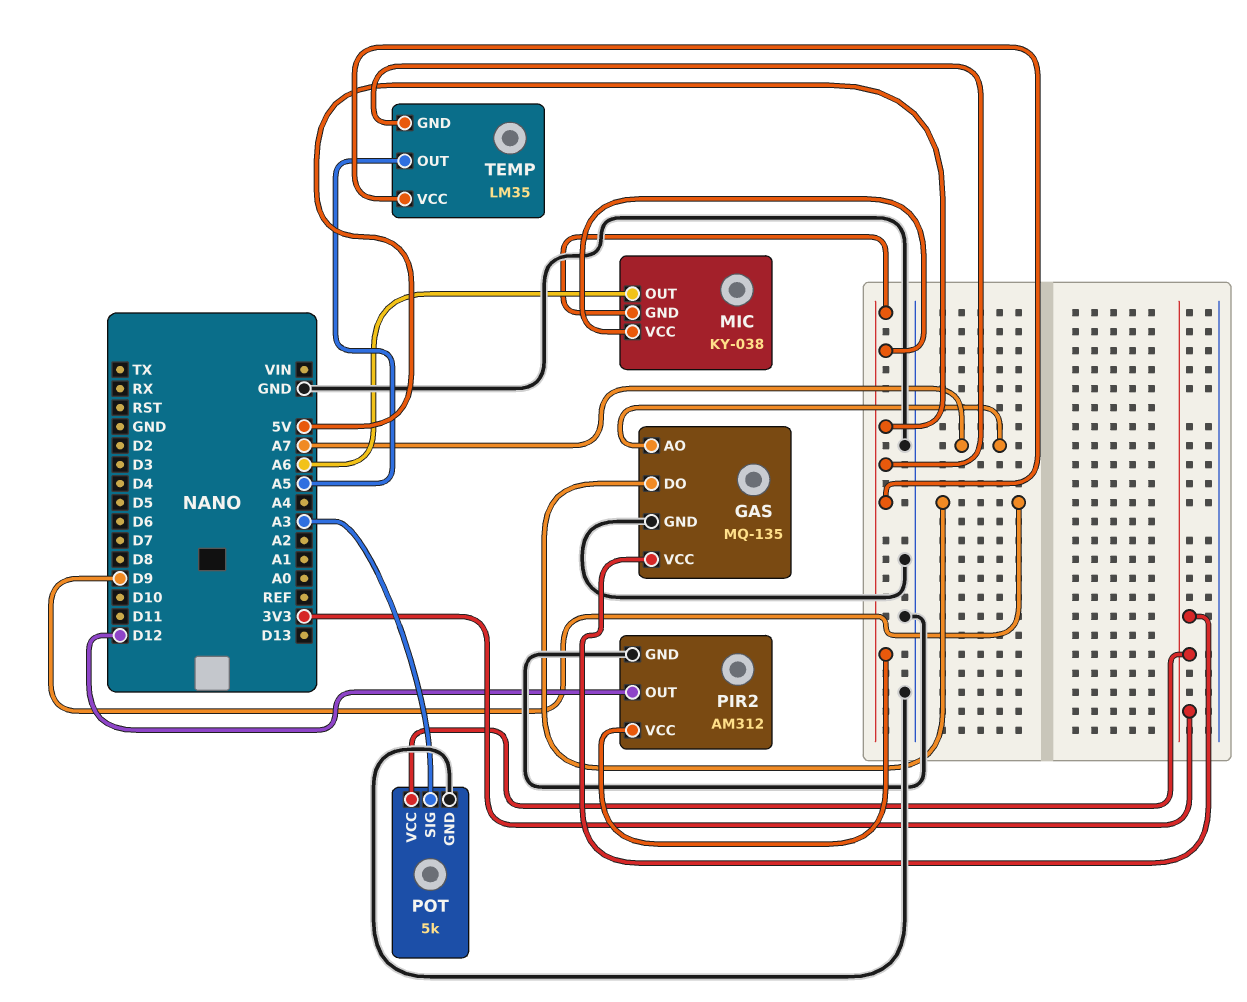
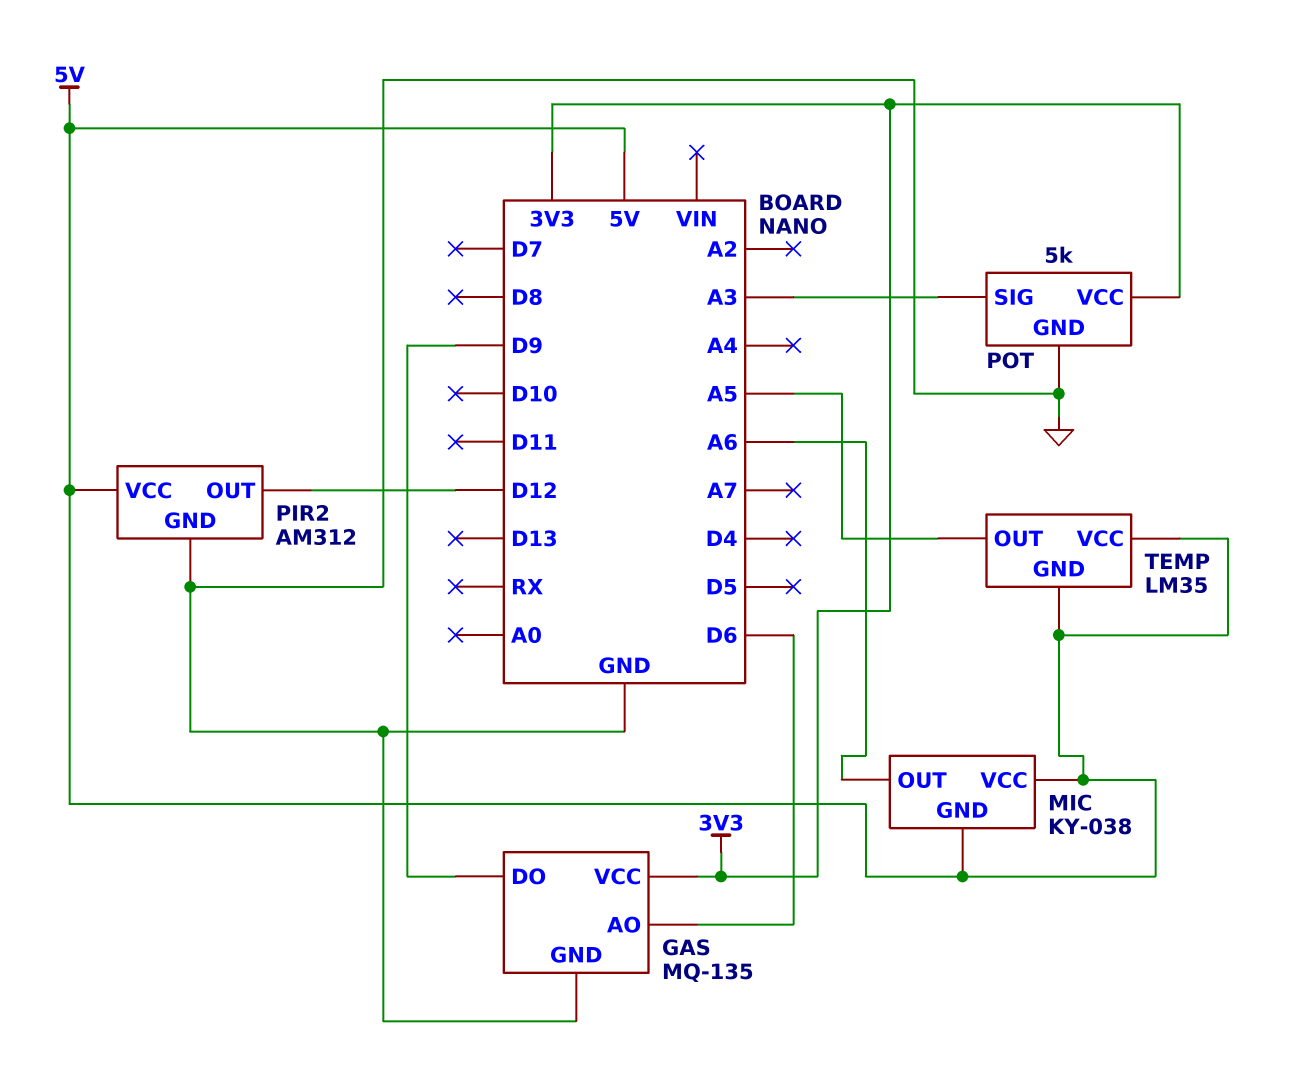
GAS pin AO: A7 -> D6

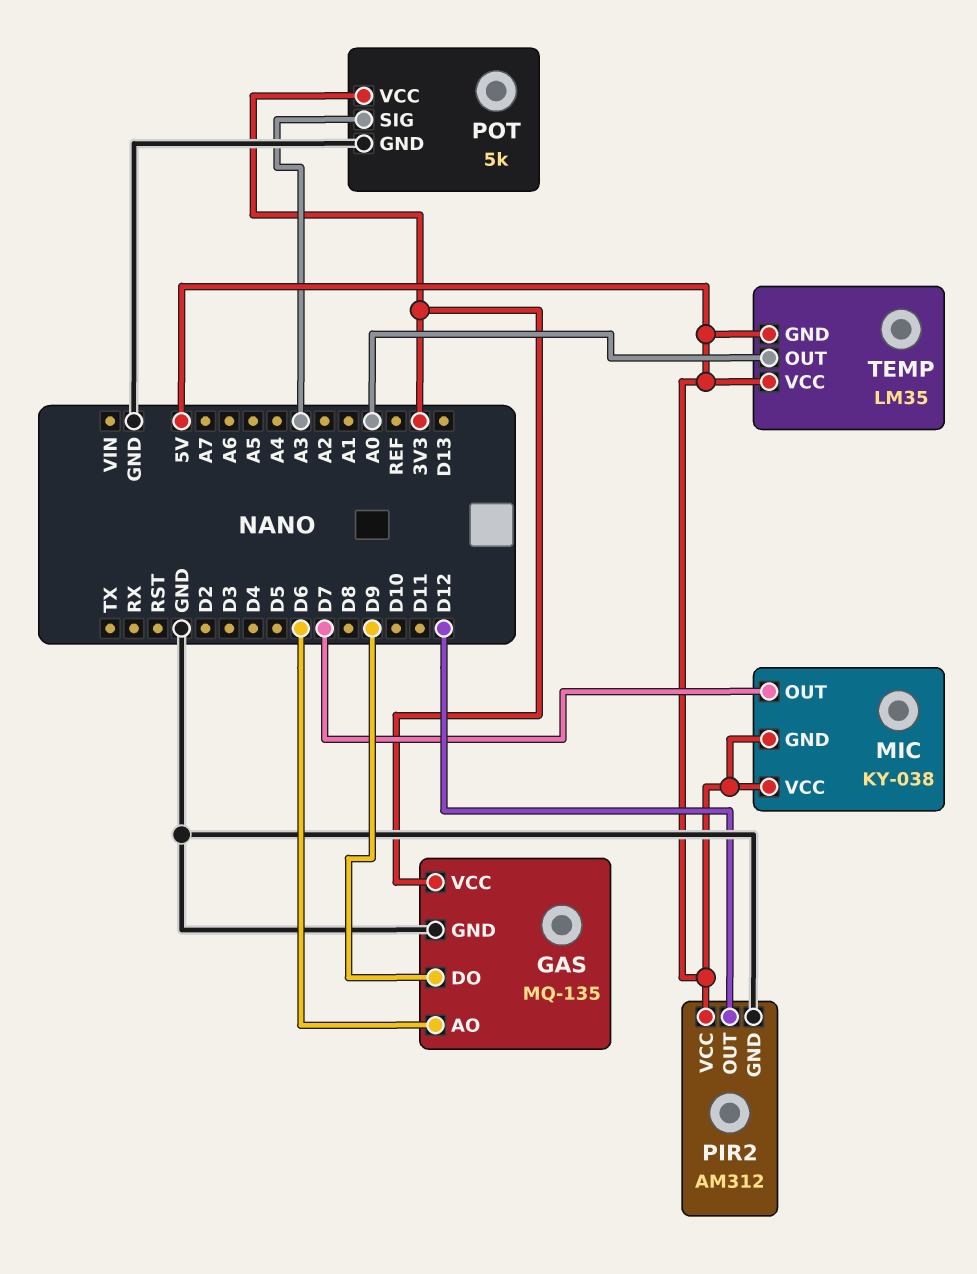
MIC pin OUT: A6 -> D7
TEMP pin OUT: A5 -> A0

